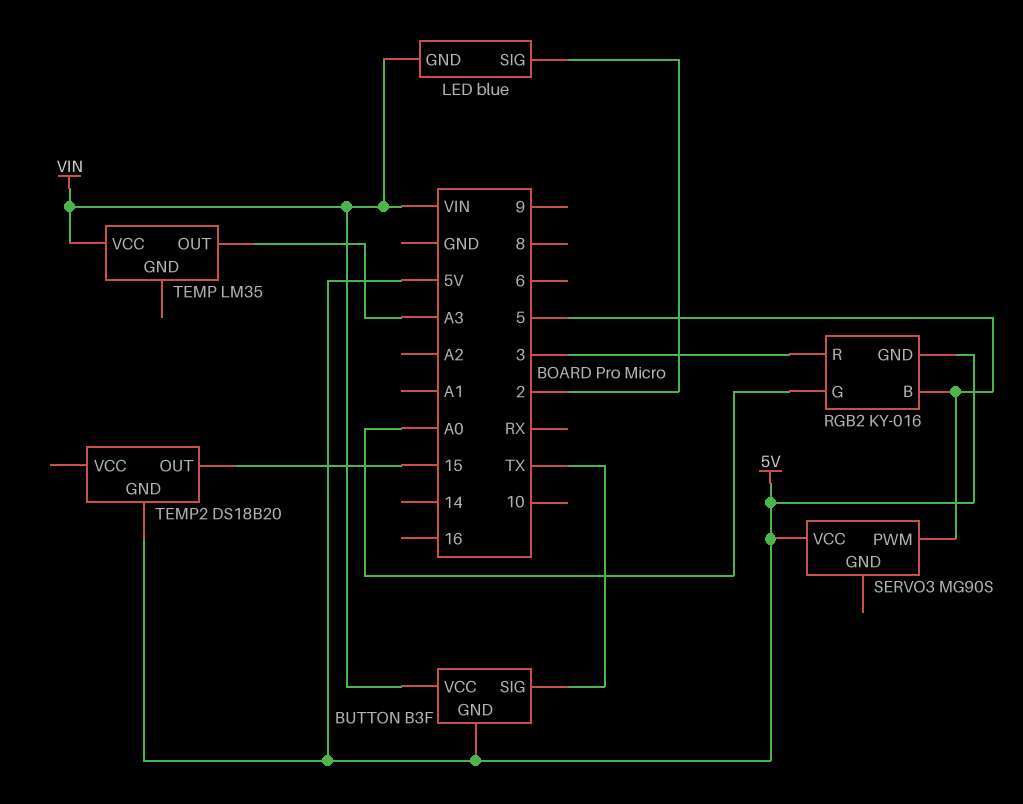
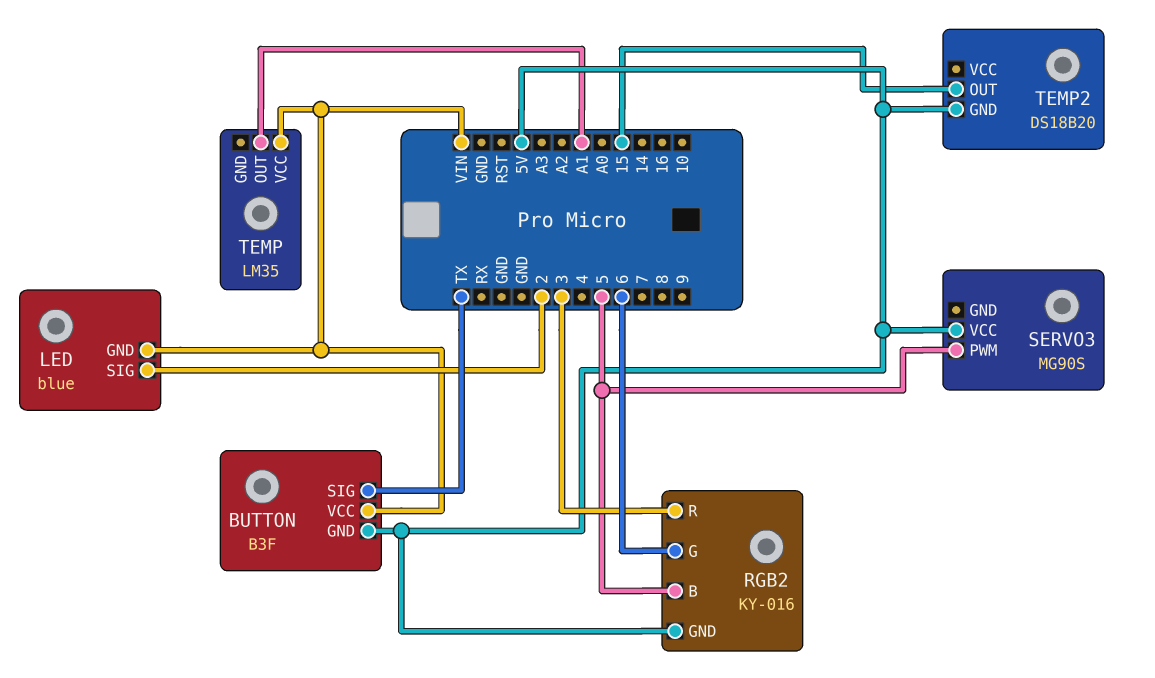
RGB2 pin G: A0 -> 6
TEMP pin OUT: A3 -> A1

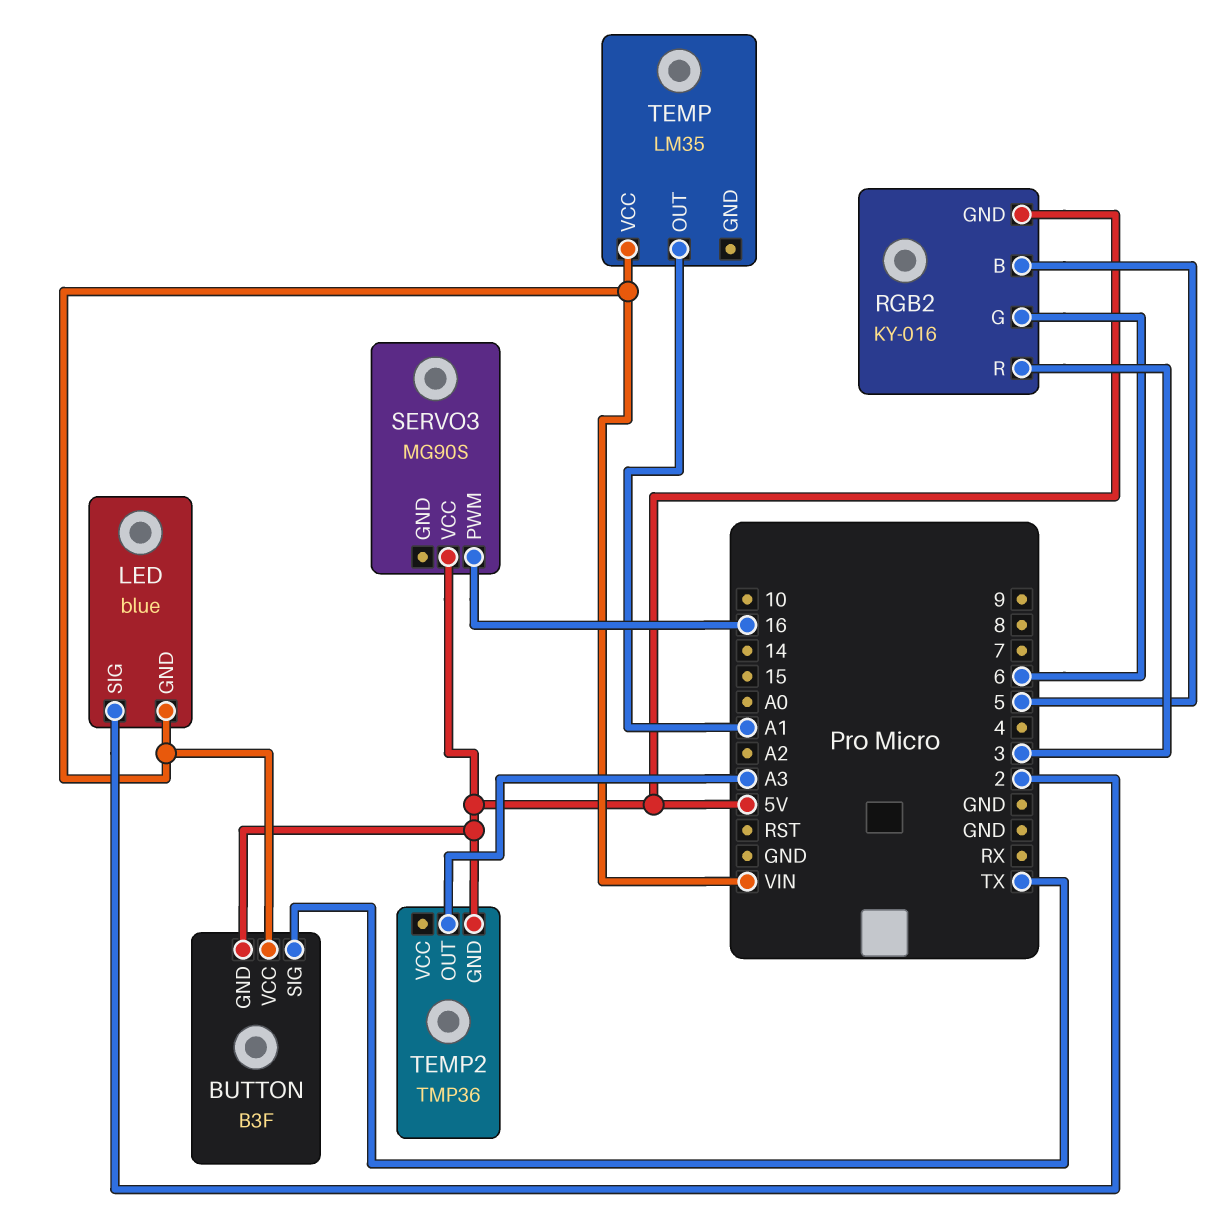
SERVO3 pin PWM: 5 -> 16
TEMP2: DS18B20 -> TMP36
TEMP2 pin OUT: 15 -> A3

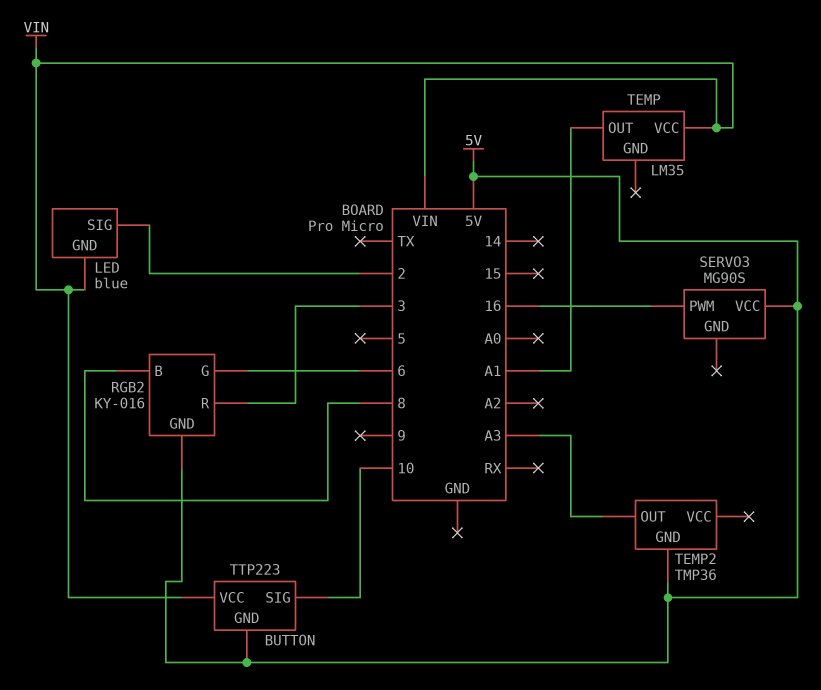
BUTTON: B3F -> TTP223
BUTTON pin SIG: TX -> 10
RGB2 pin B: 5 -> 8

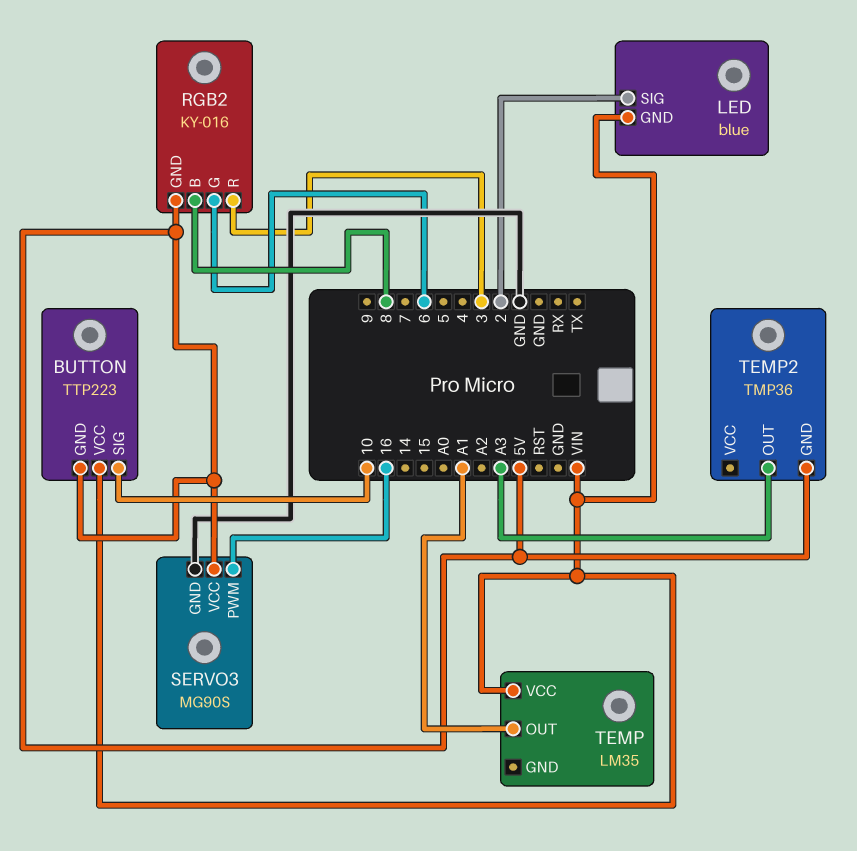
SERVO3 pin GND: none -> GND

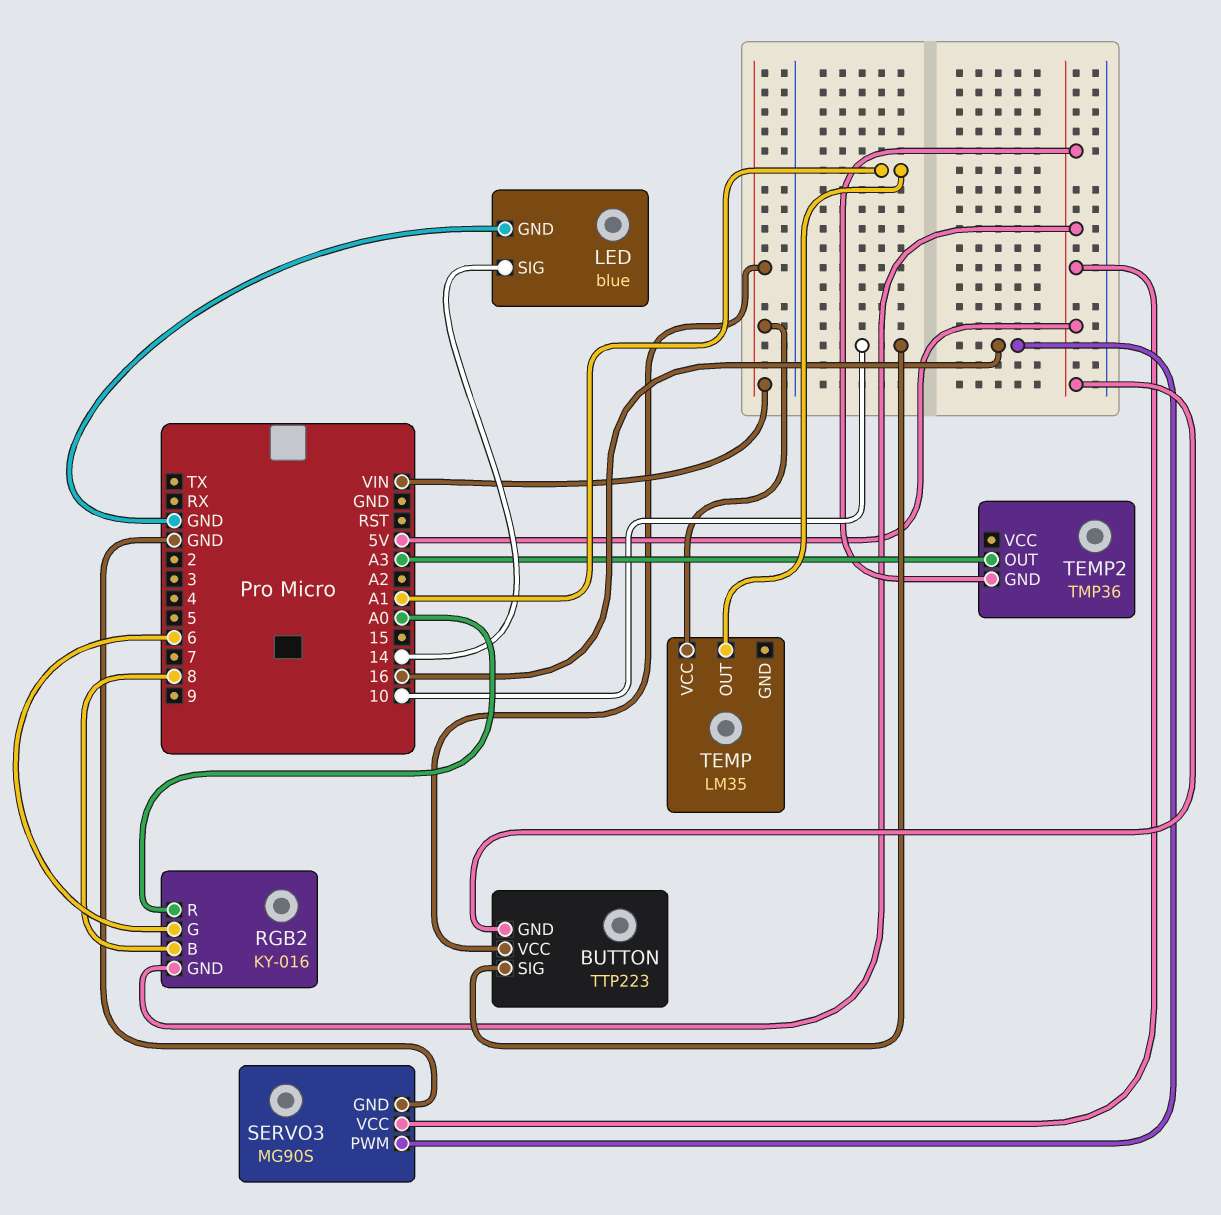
LED pin GND: VIN -> GND
LED pin SIG: 2 -> 14
RGB2 pin R: 3 -> A0

